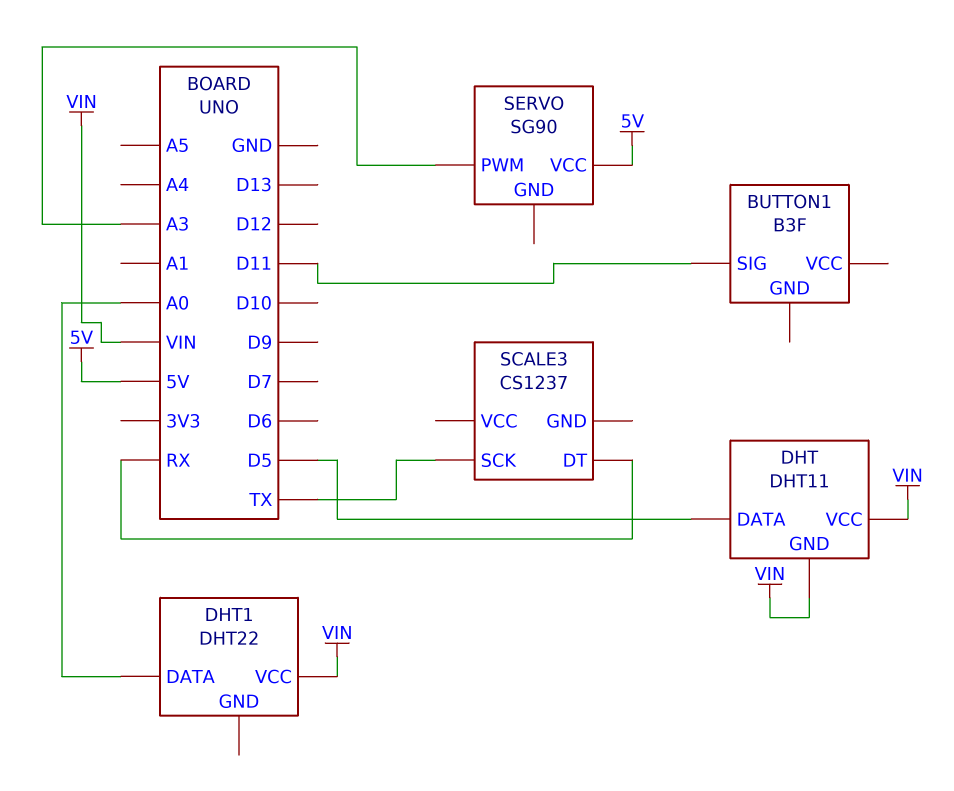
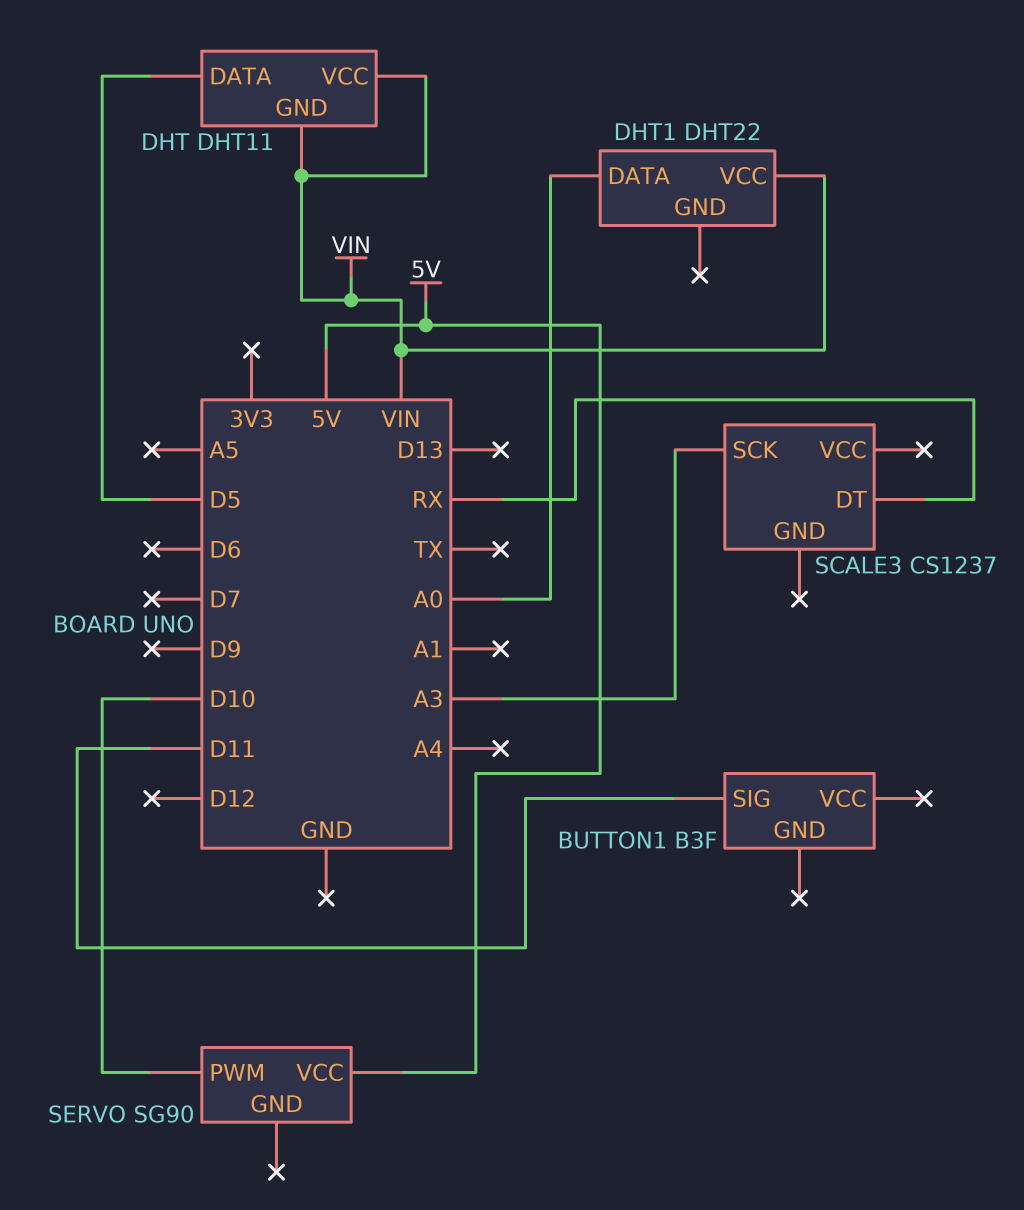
SCALE3 pin SCK: TX -> A3
SERVO pin PWM: A3 -> D10

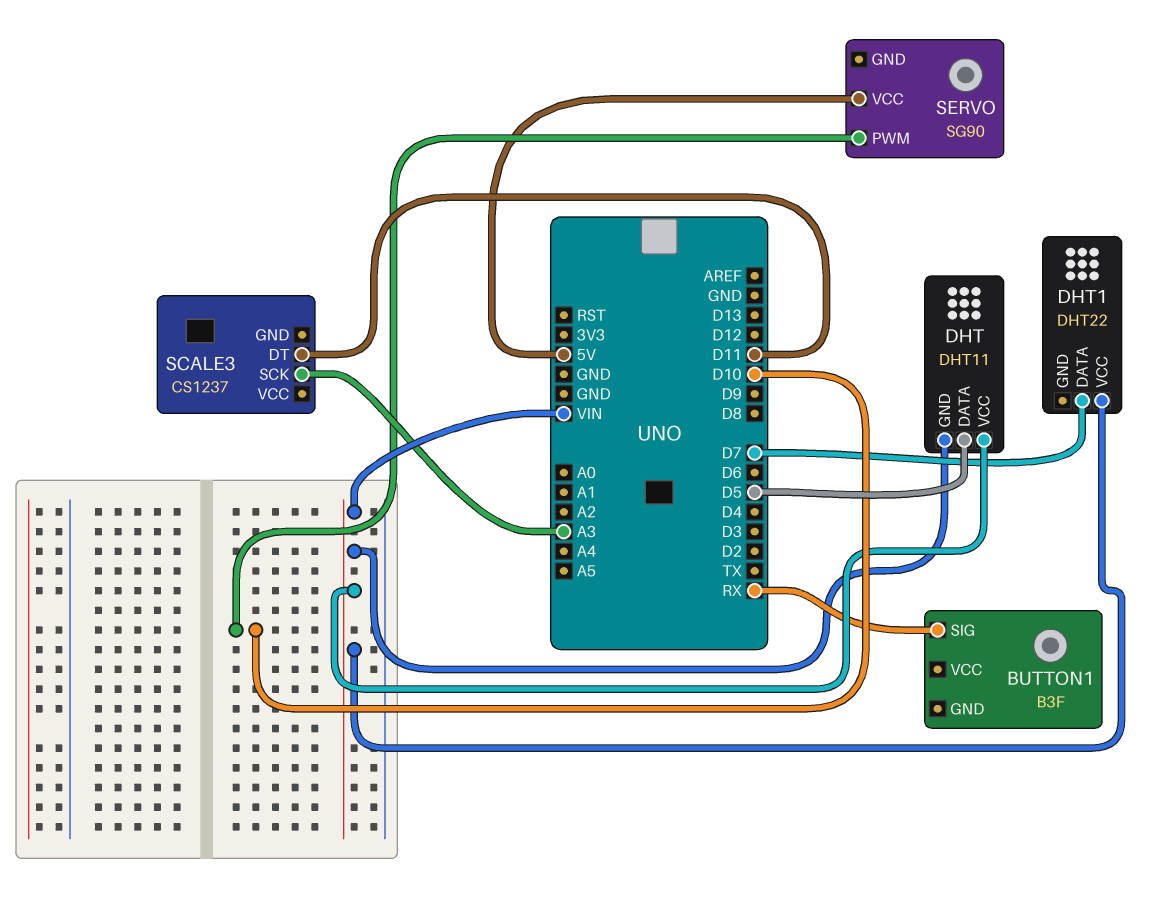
BUTTON1 pin SIG: D11 -> RX
DHT1 pin DATA: A0 -> D7
SCALE3 pin DT: RX -> D11

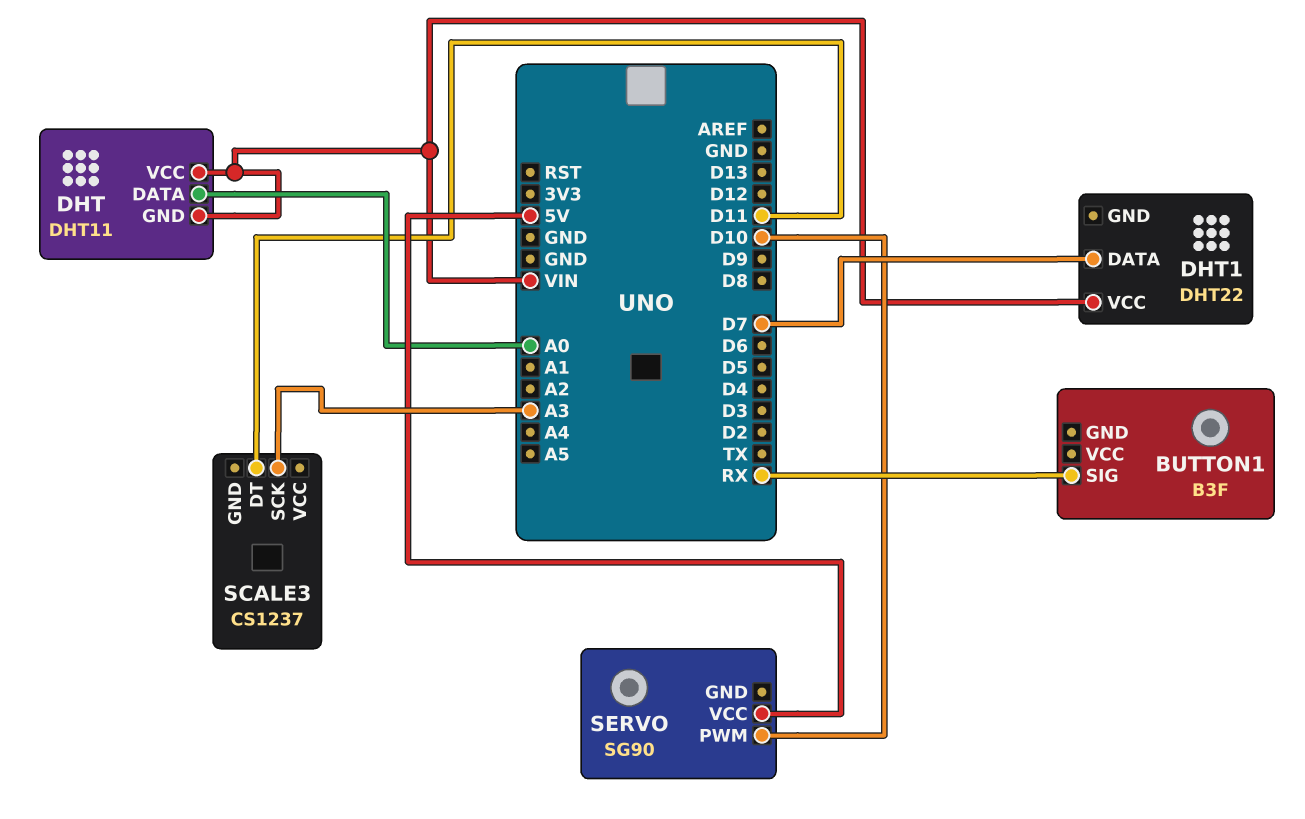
DHT pin DATA: D5 -> A0

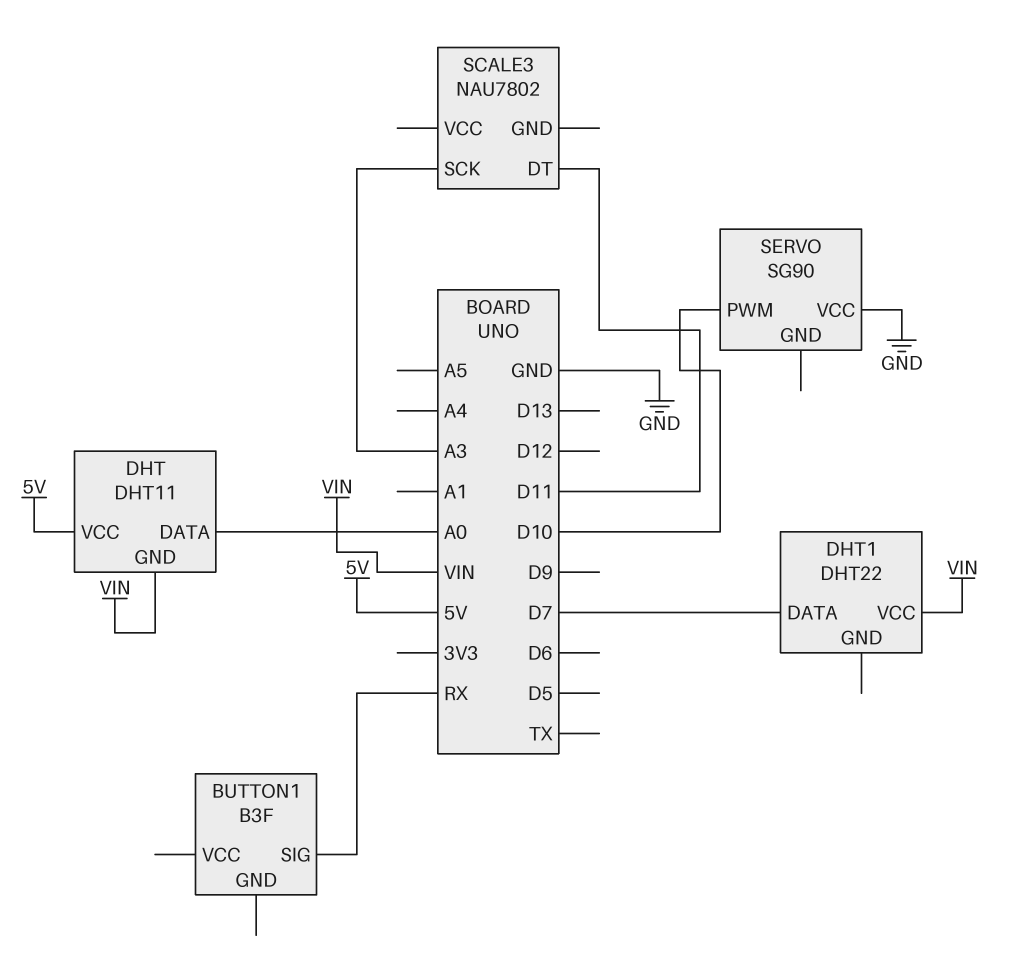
DHT pin VCC: VIN -> 5V
SCALE3: CS1237 -> NAU7802
SERVO pin VCC: 5V -> GND

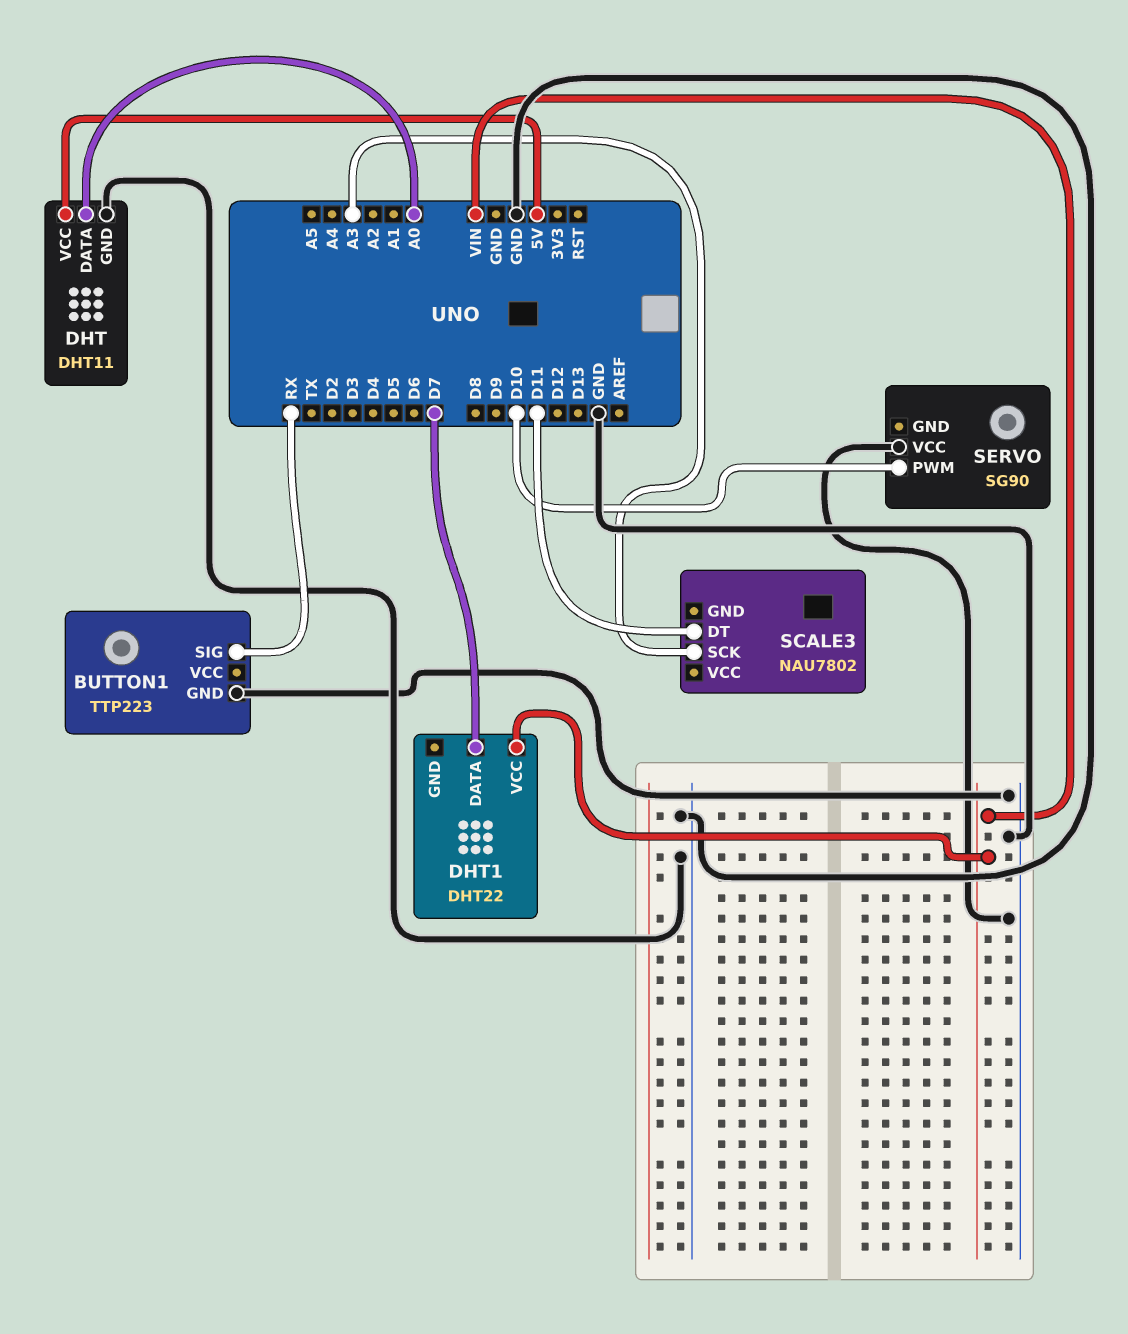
BUTTON1: B3F -> TTP223
BUTTON1 pin GND: none -> GND
DHT pin GND: VIN -> GND

